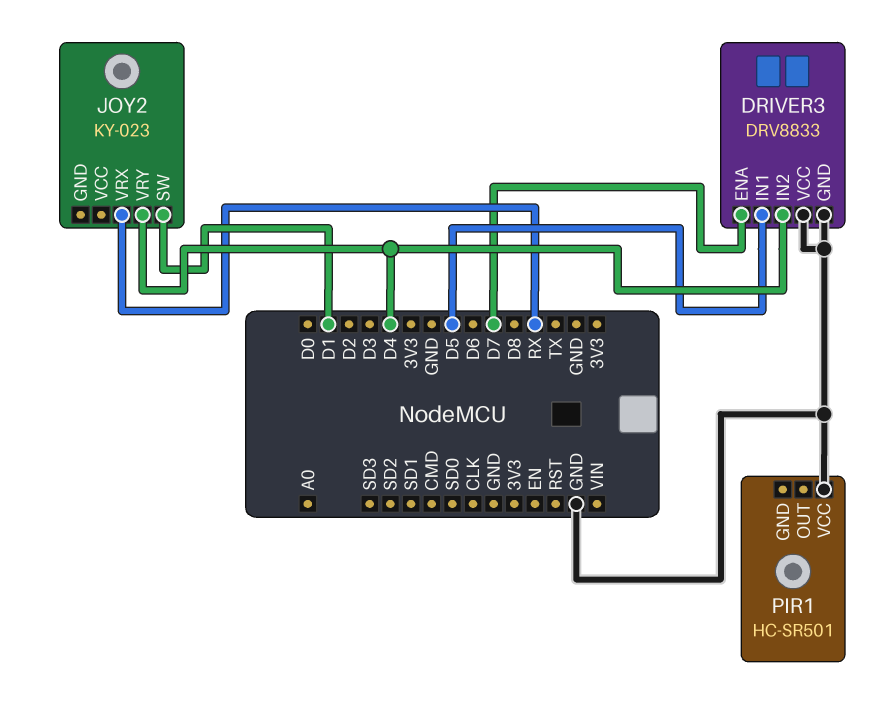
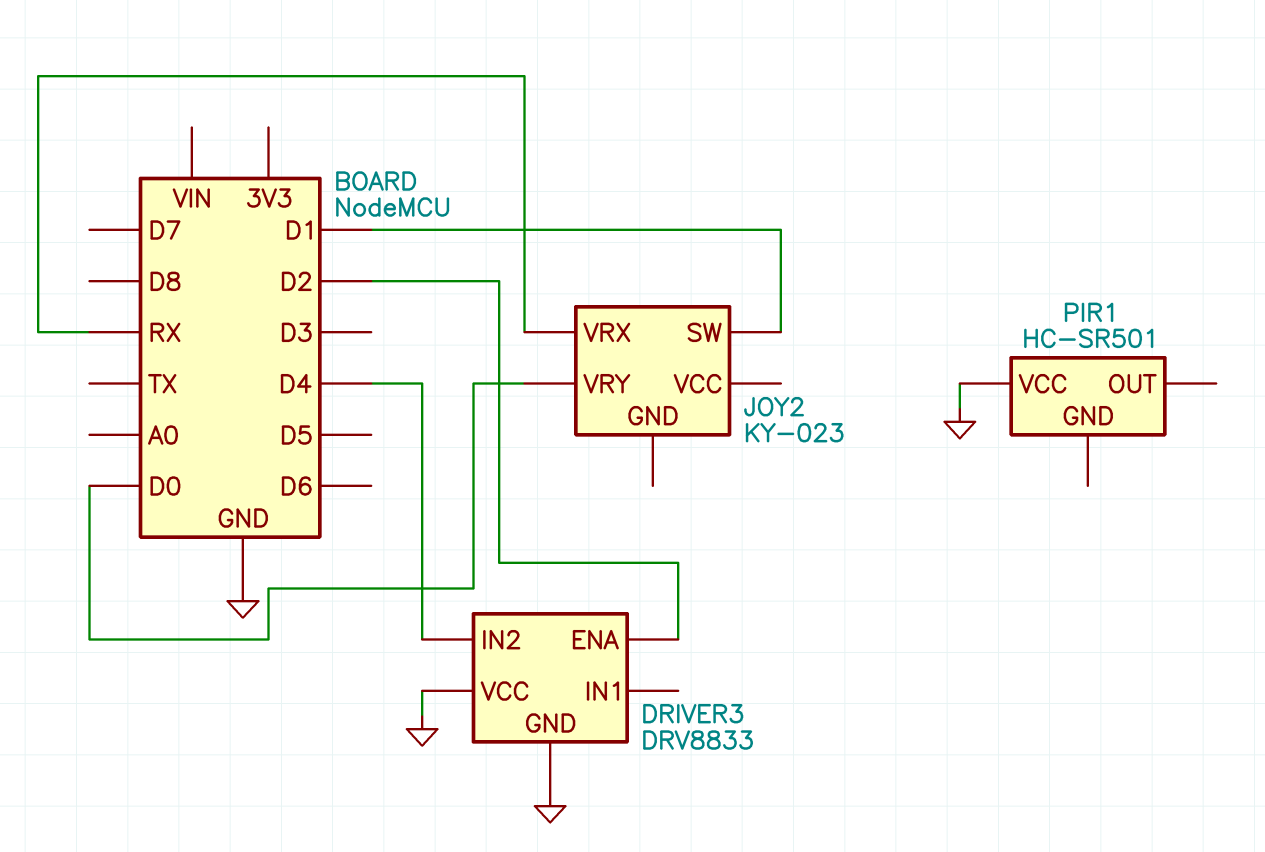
DRIVER3 pin ENA: D7 -> D2
DRIVER3 pin IN1: D5 -> none
JOY2 pin VRY: D4 -> D0

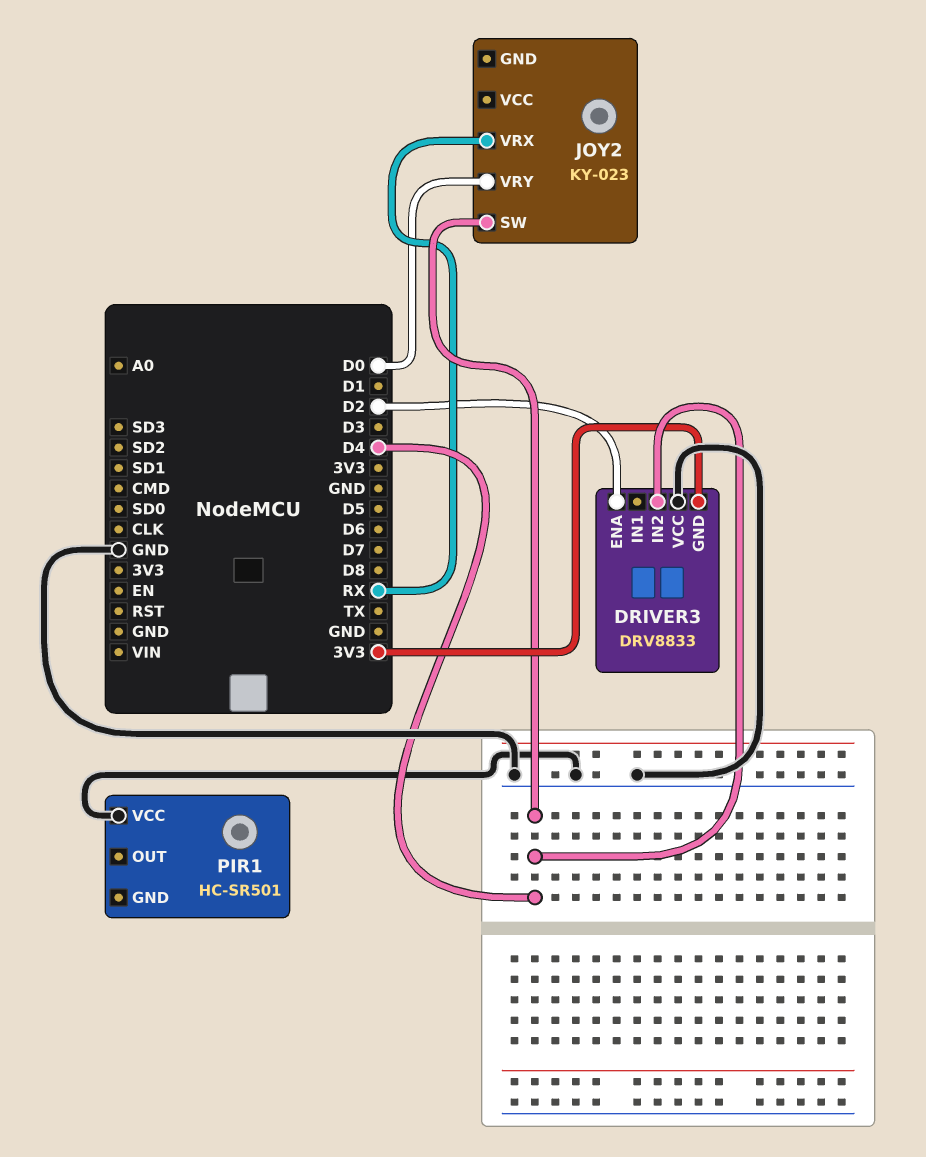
DRIVER3 pin GND: GND -> 3V3
JOY2 pin SW: D1 -> D4

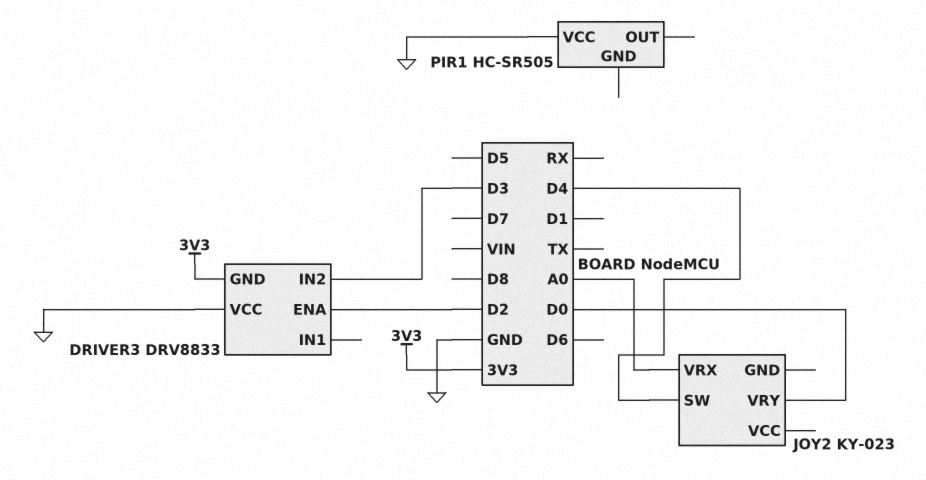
DRIVER3 pin IN2: D4 -> D3
JOY2 pin VRX: RX -> A0
PIR1: HC-SR501 -> HC-SR505

